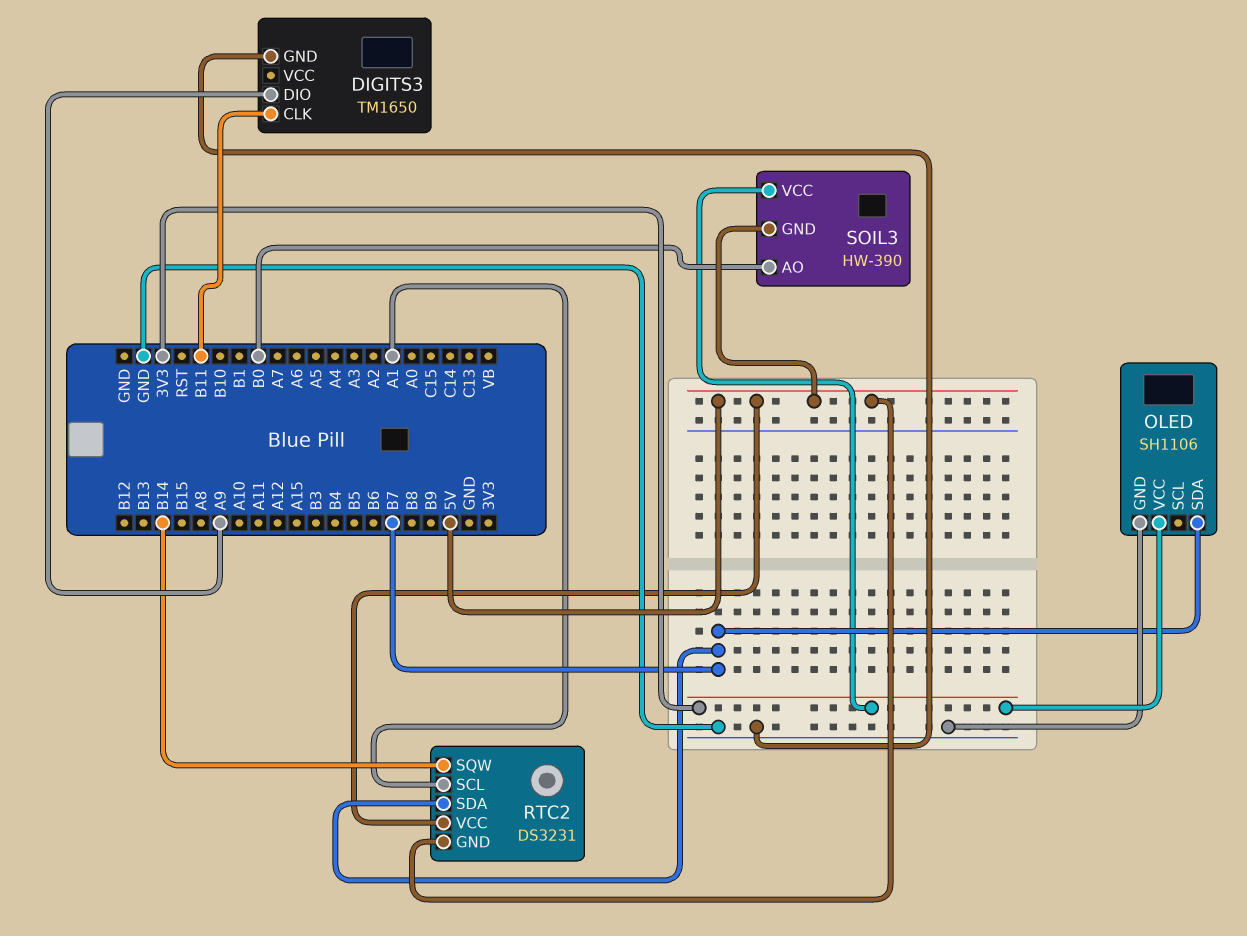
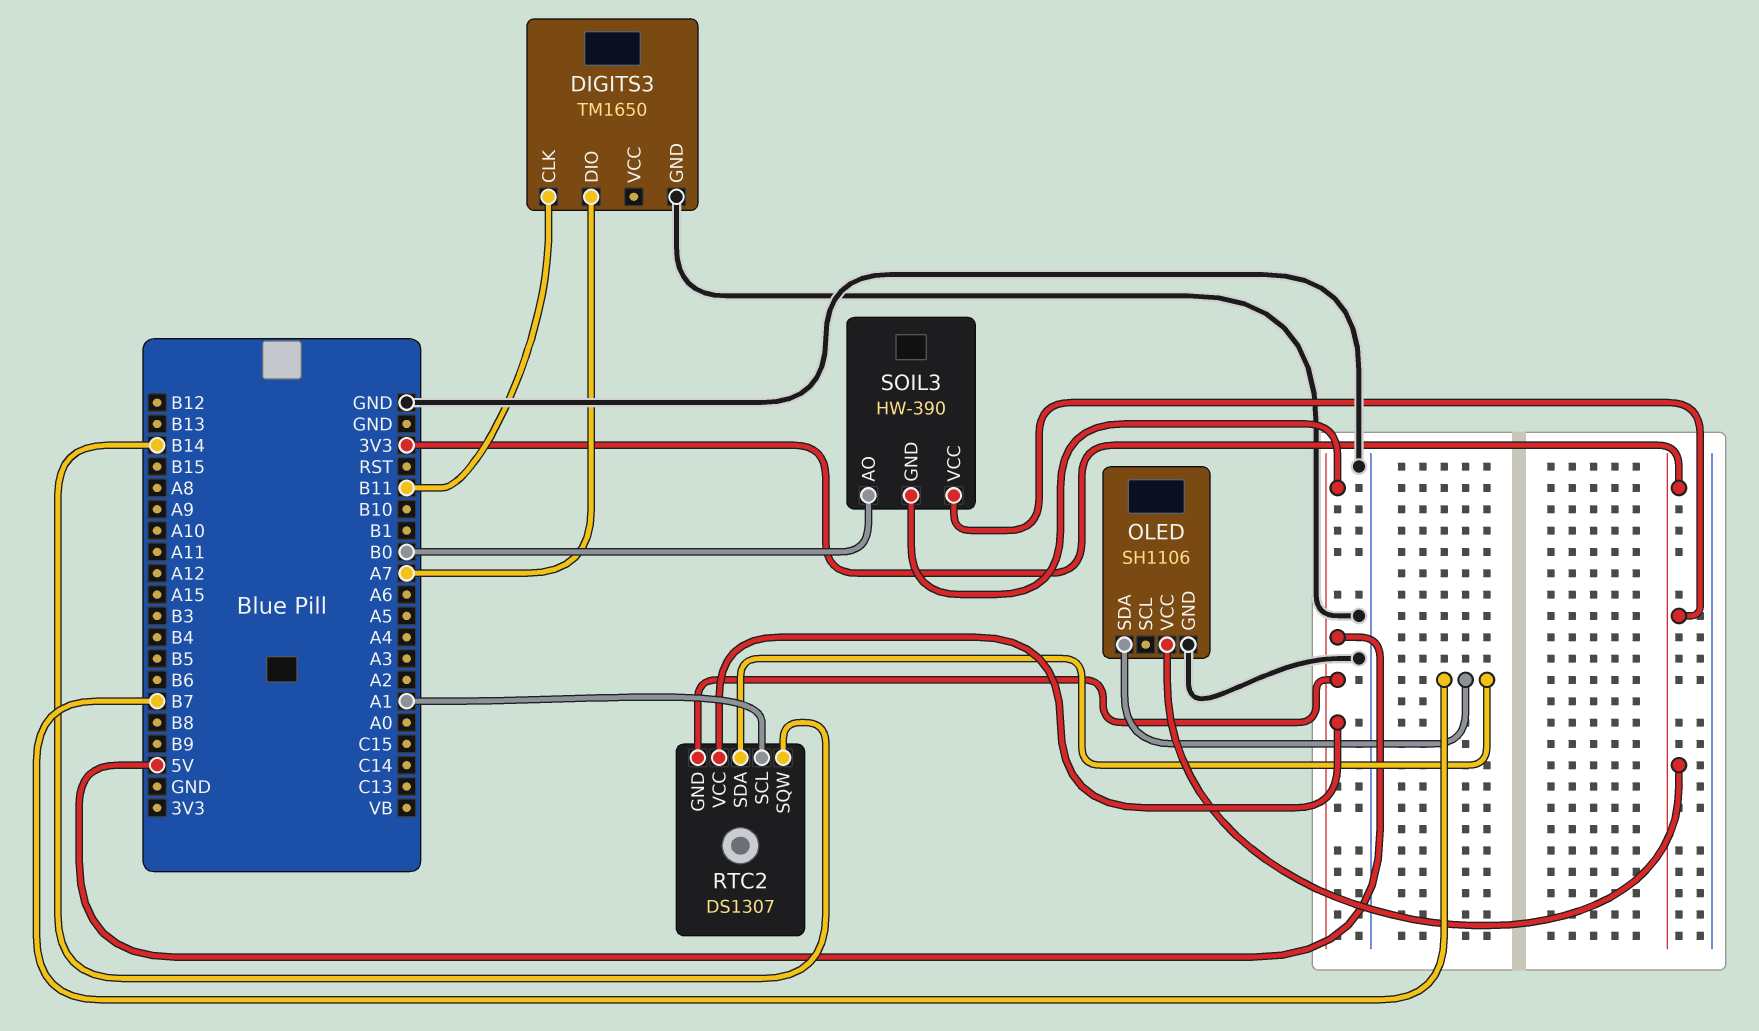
DIGITS3 pin DIO: A9 -> A7
RTC2: DS3231 -> DS1307

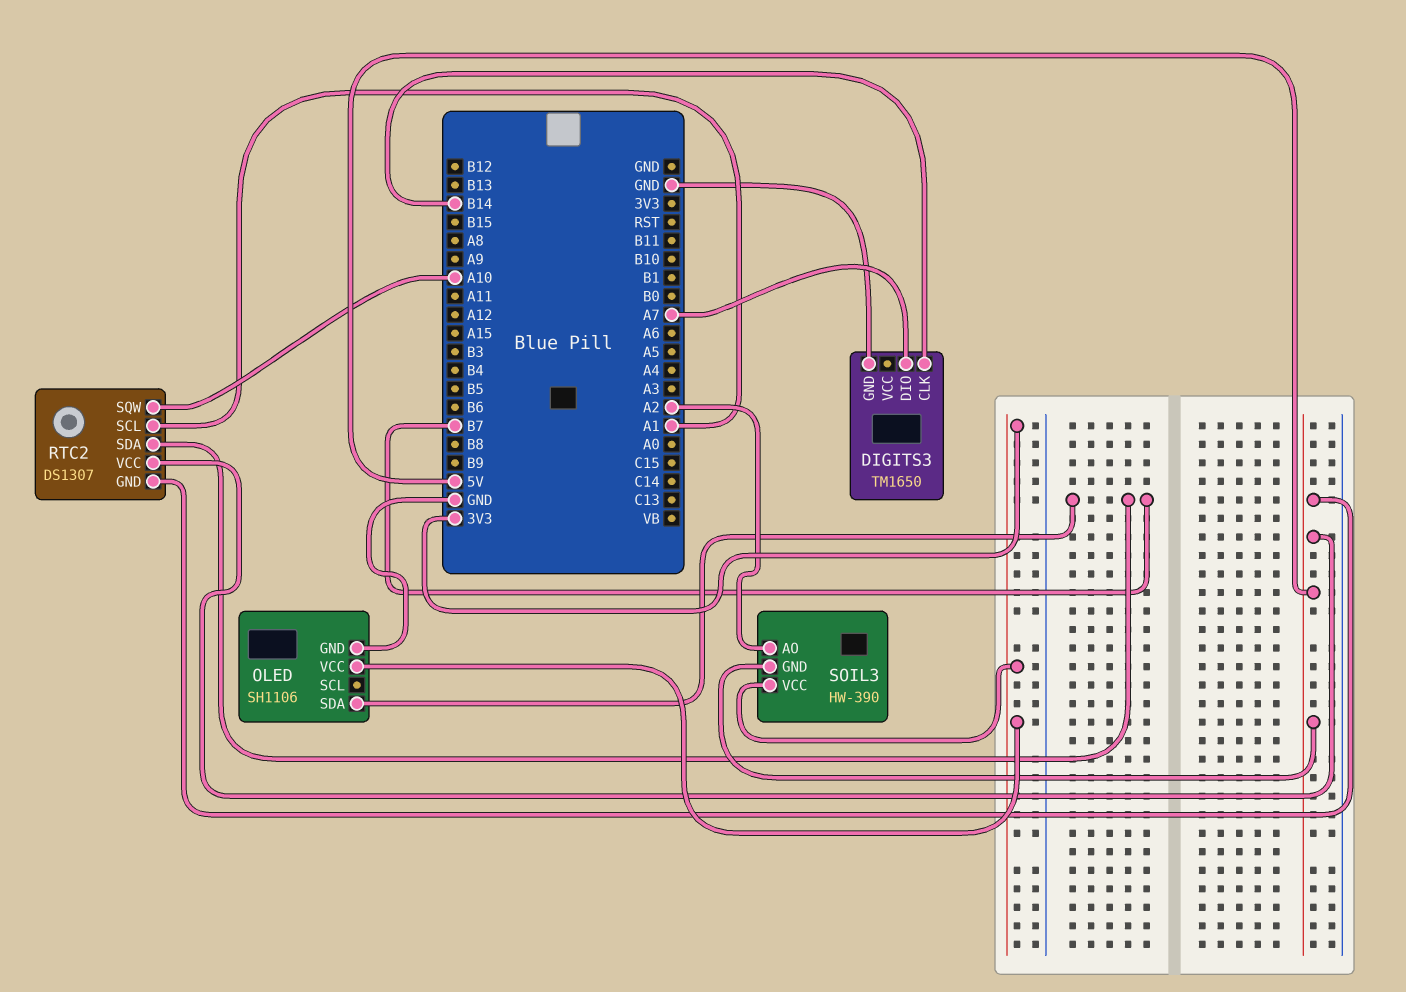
DIGITS3 pin CLK: B11 -> B14
RTC2 pin SQW: B14 -> A10
SOIL3 pin AO: B0 -> A2

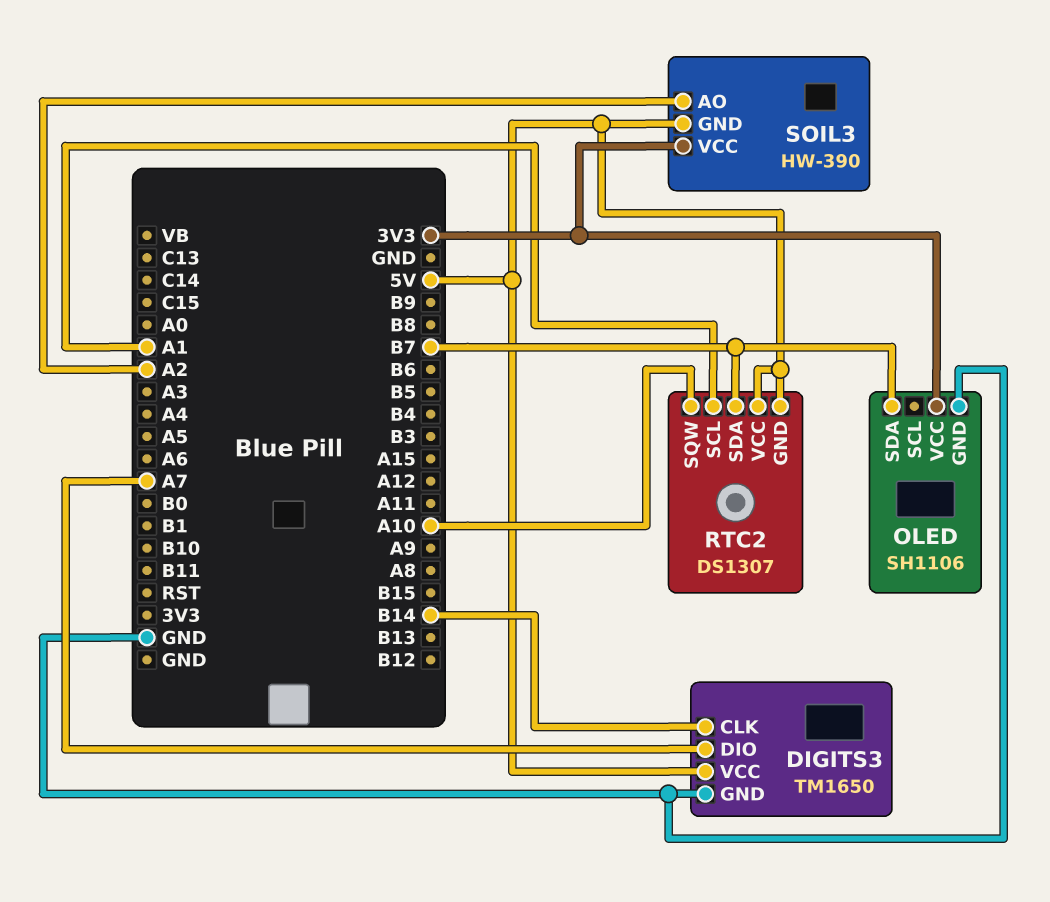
DIGITS3 pin VCC: none -> 5V

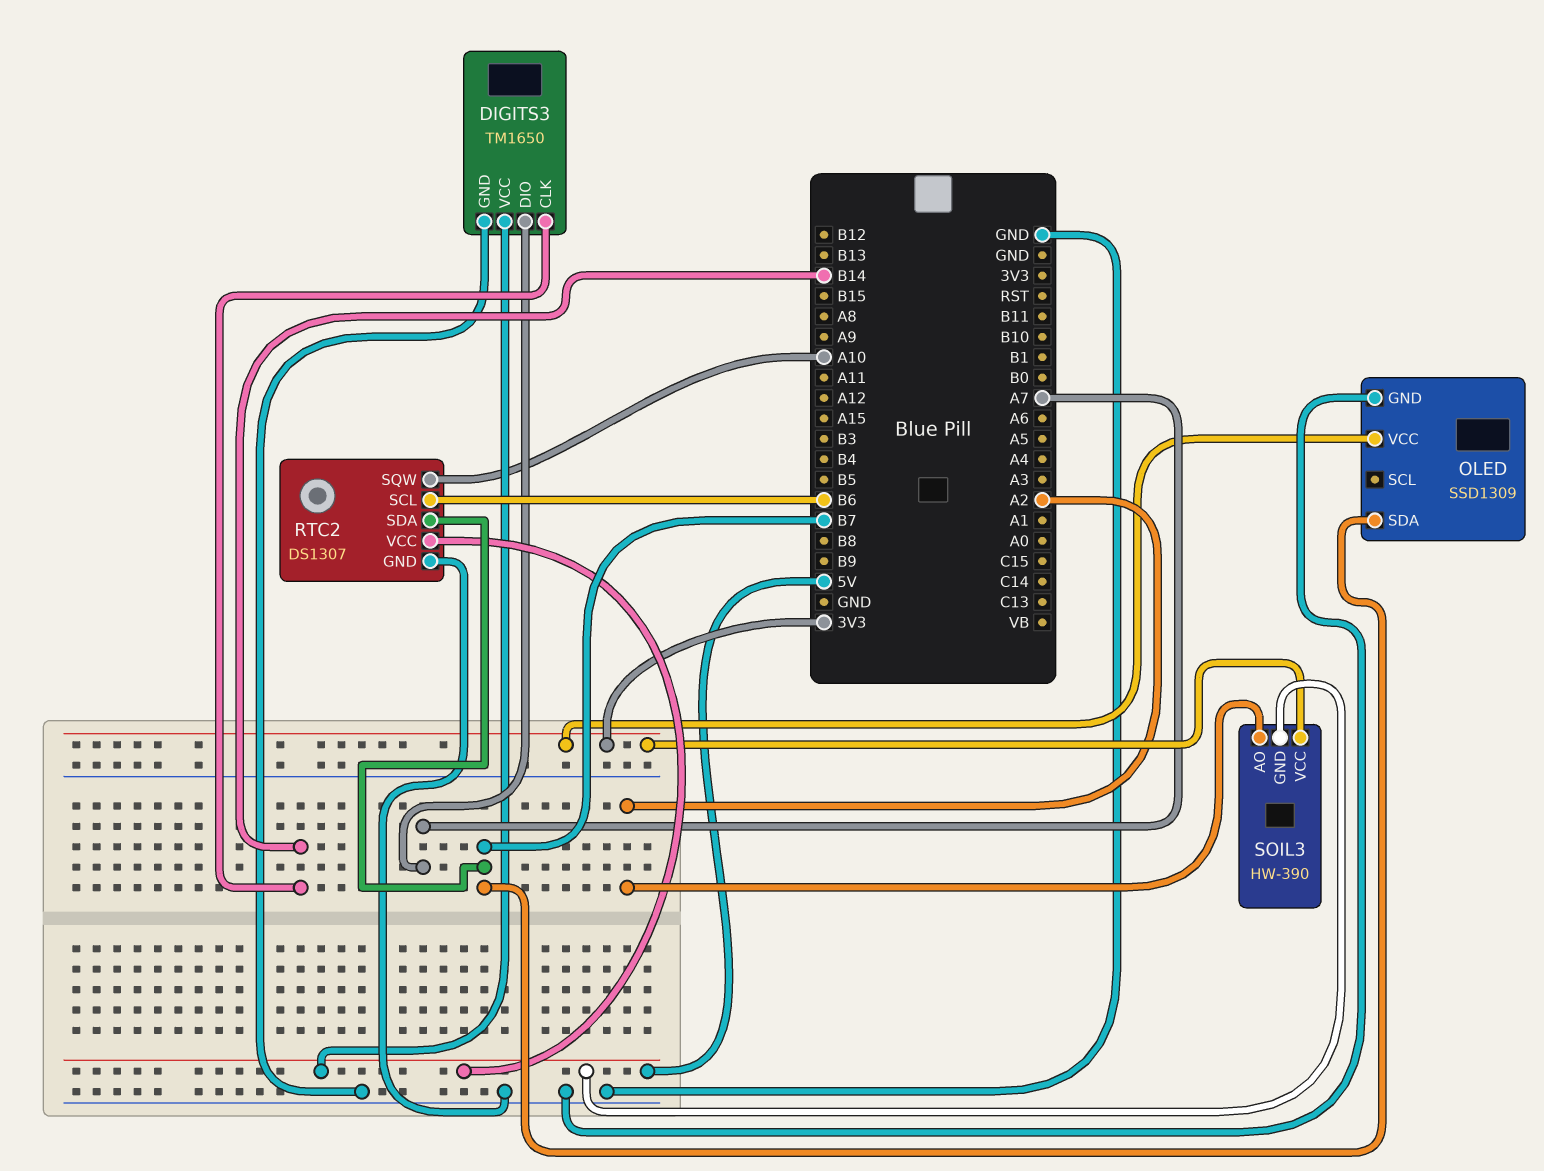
OLED: SH1106 -> SSD1309
RTC2 pin GND: 5V -> GND
RTC2 pin SCL: A1 -> B6

